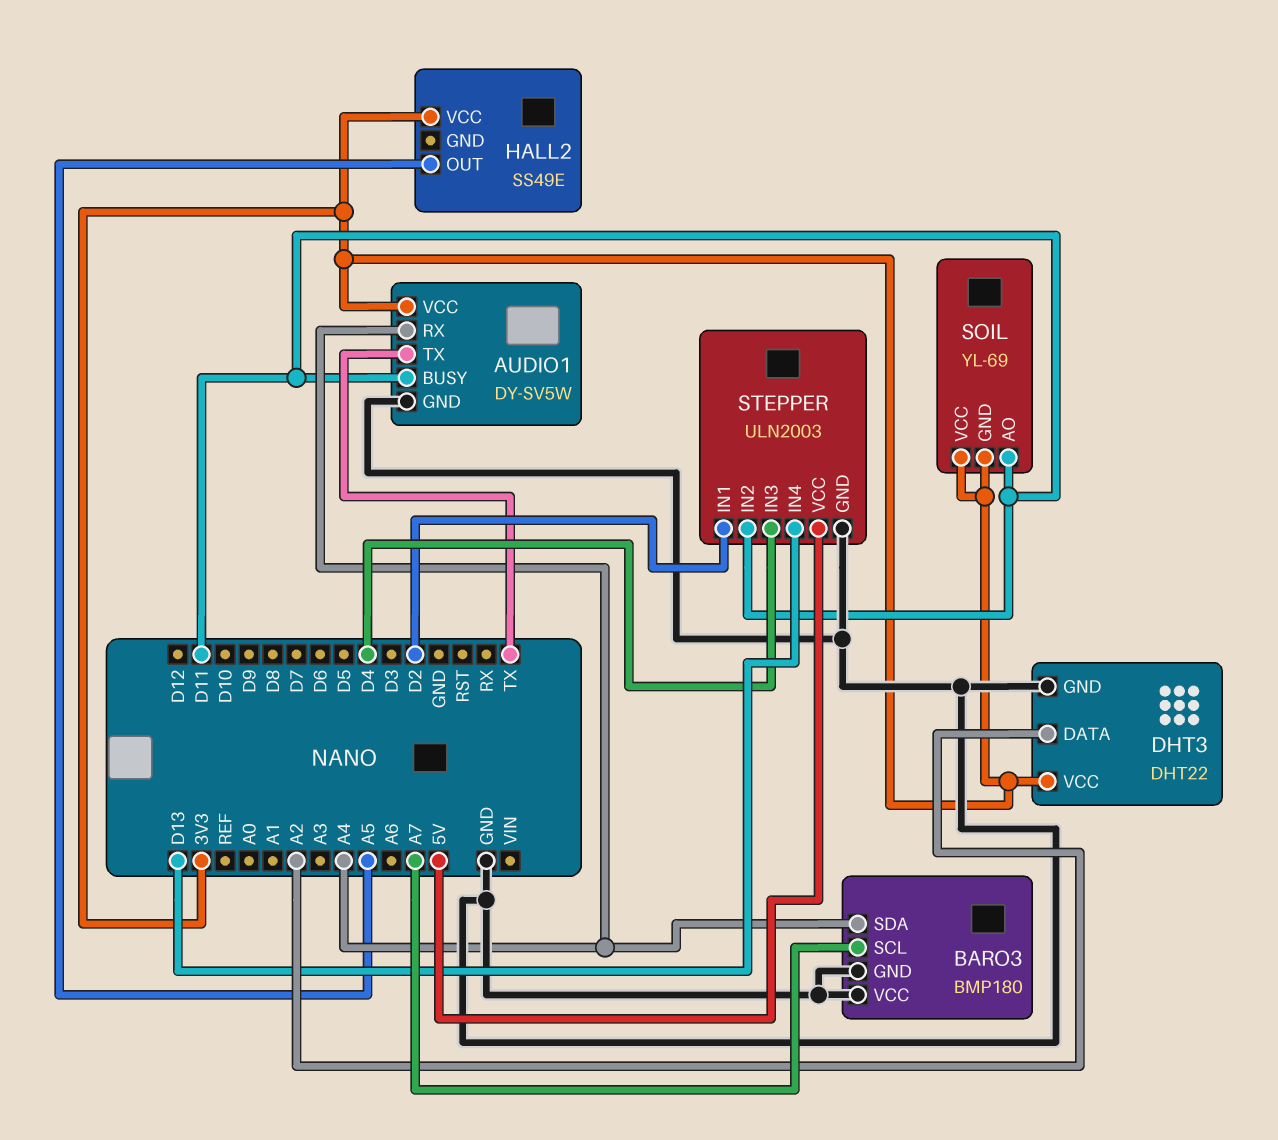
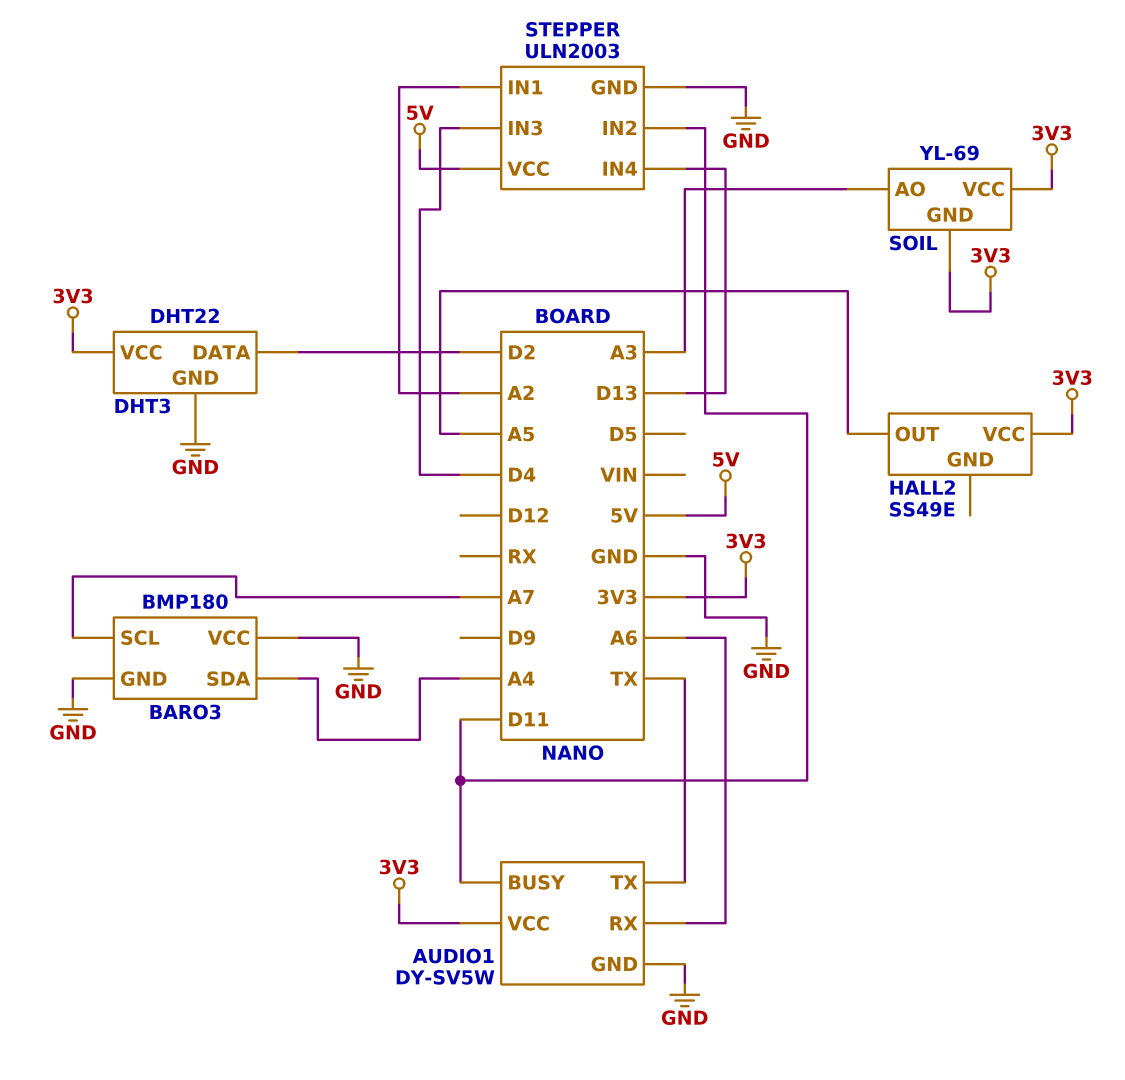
AUDIO1 pin RX: A4 -> A6
DHT3 pin DATA: A2 -> D2
SOIL pin AO: D11 -> A3
STEPPER pin IN1: D2 -> A2

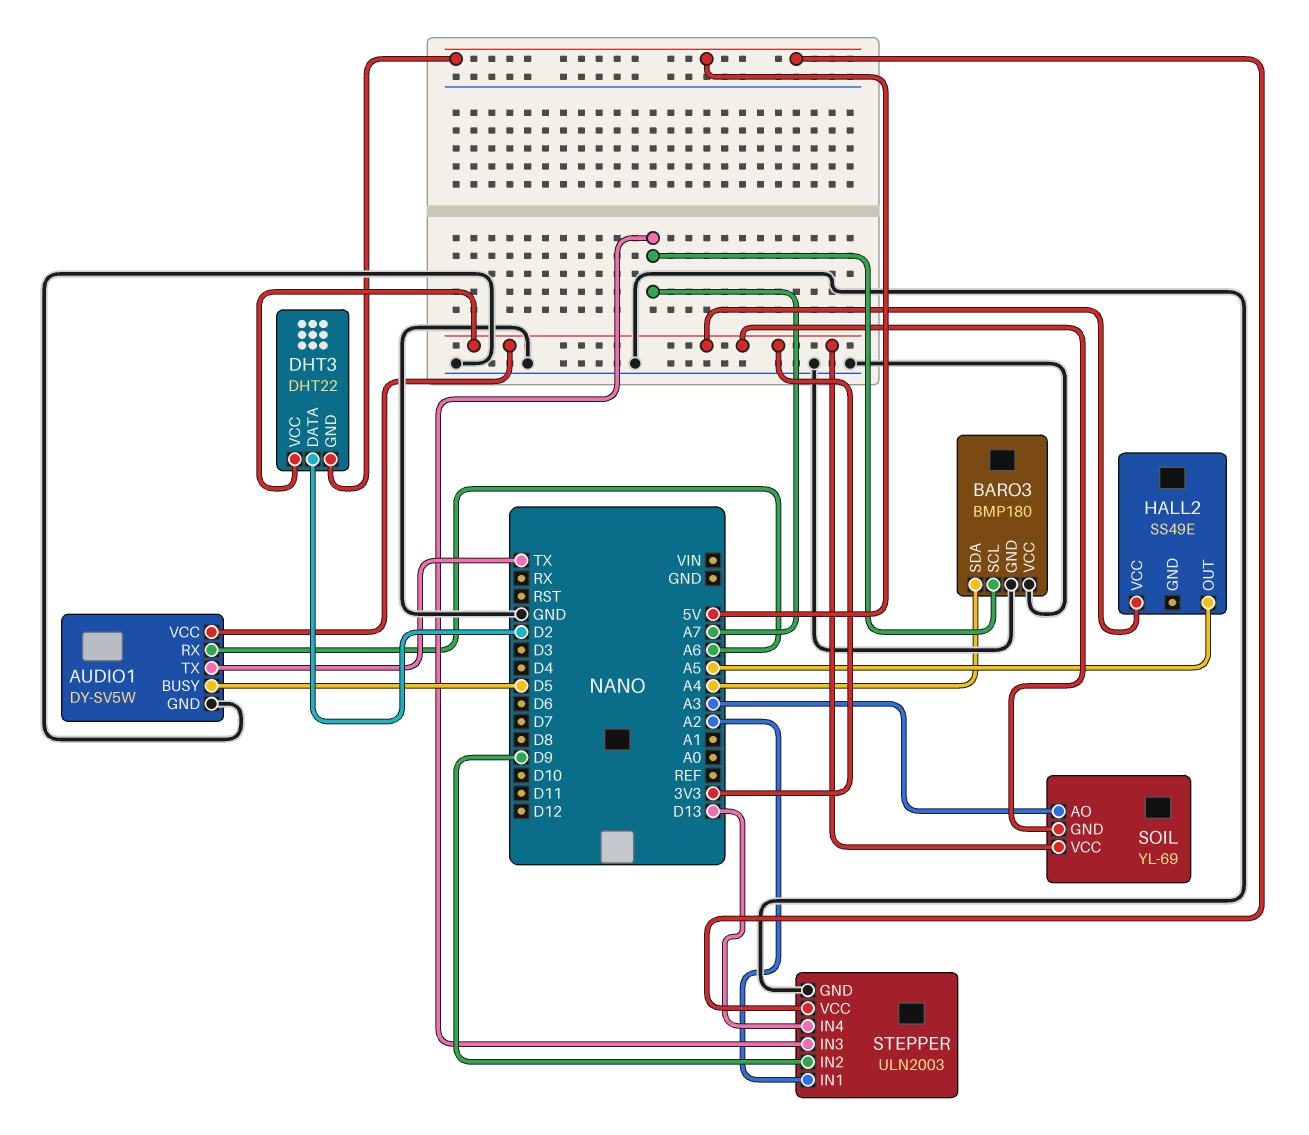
AUDIO1 pin BUSY: D11 -> D5
DHT3 pin GND: GND -> 5V
STEPPER pin IN2: D11 -> D9
STEPPER pin IN3: D4 -> A7

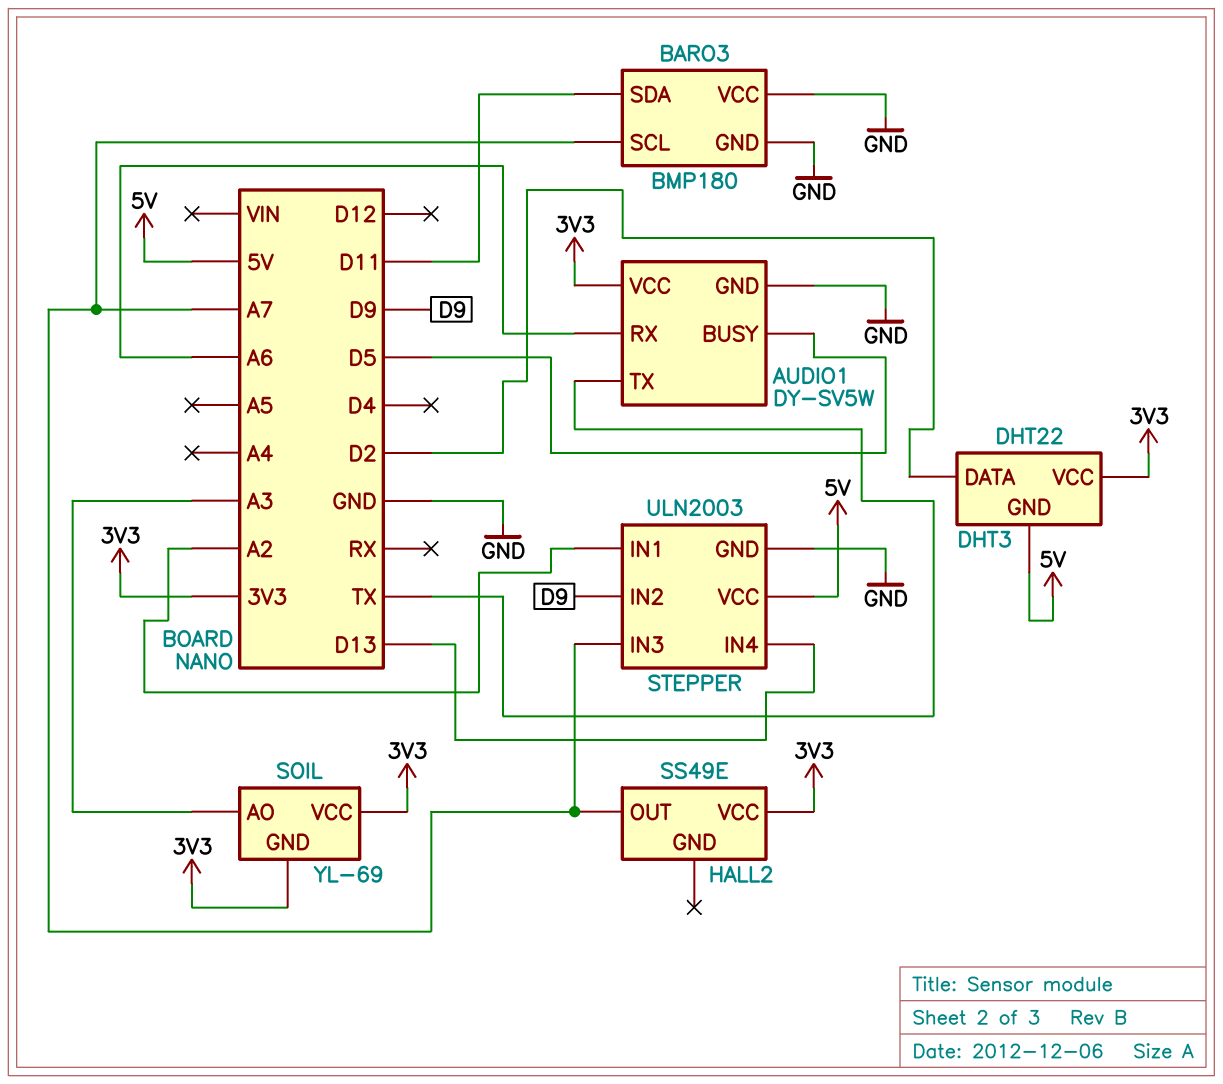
BARO3 pin SDA: A4 -> D11
HALL2 pin OUT: A5 -> A7

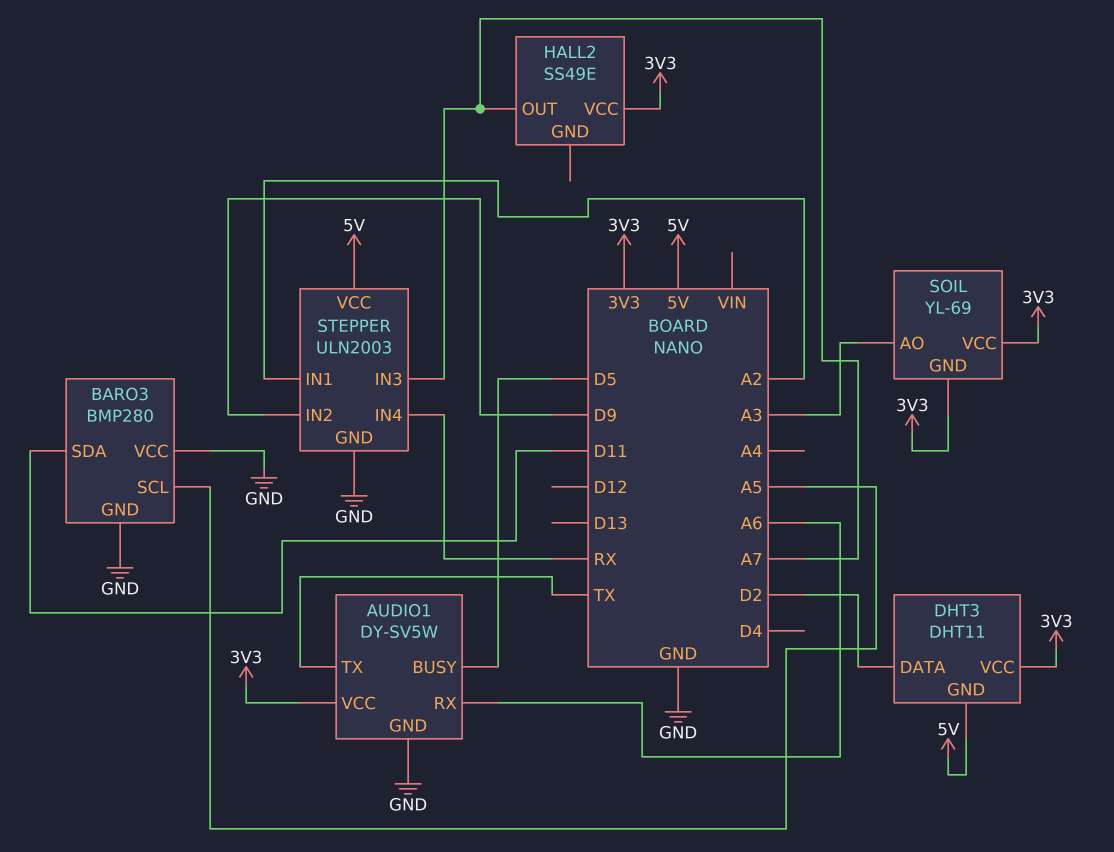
BARO3: BMP180 -> BMP280
BARO3 pin SCL: A7 -> A5
DHT3: DHT22 -> DHT11
STEPPER pin IN4: D13 -> RX

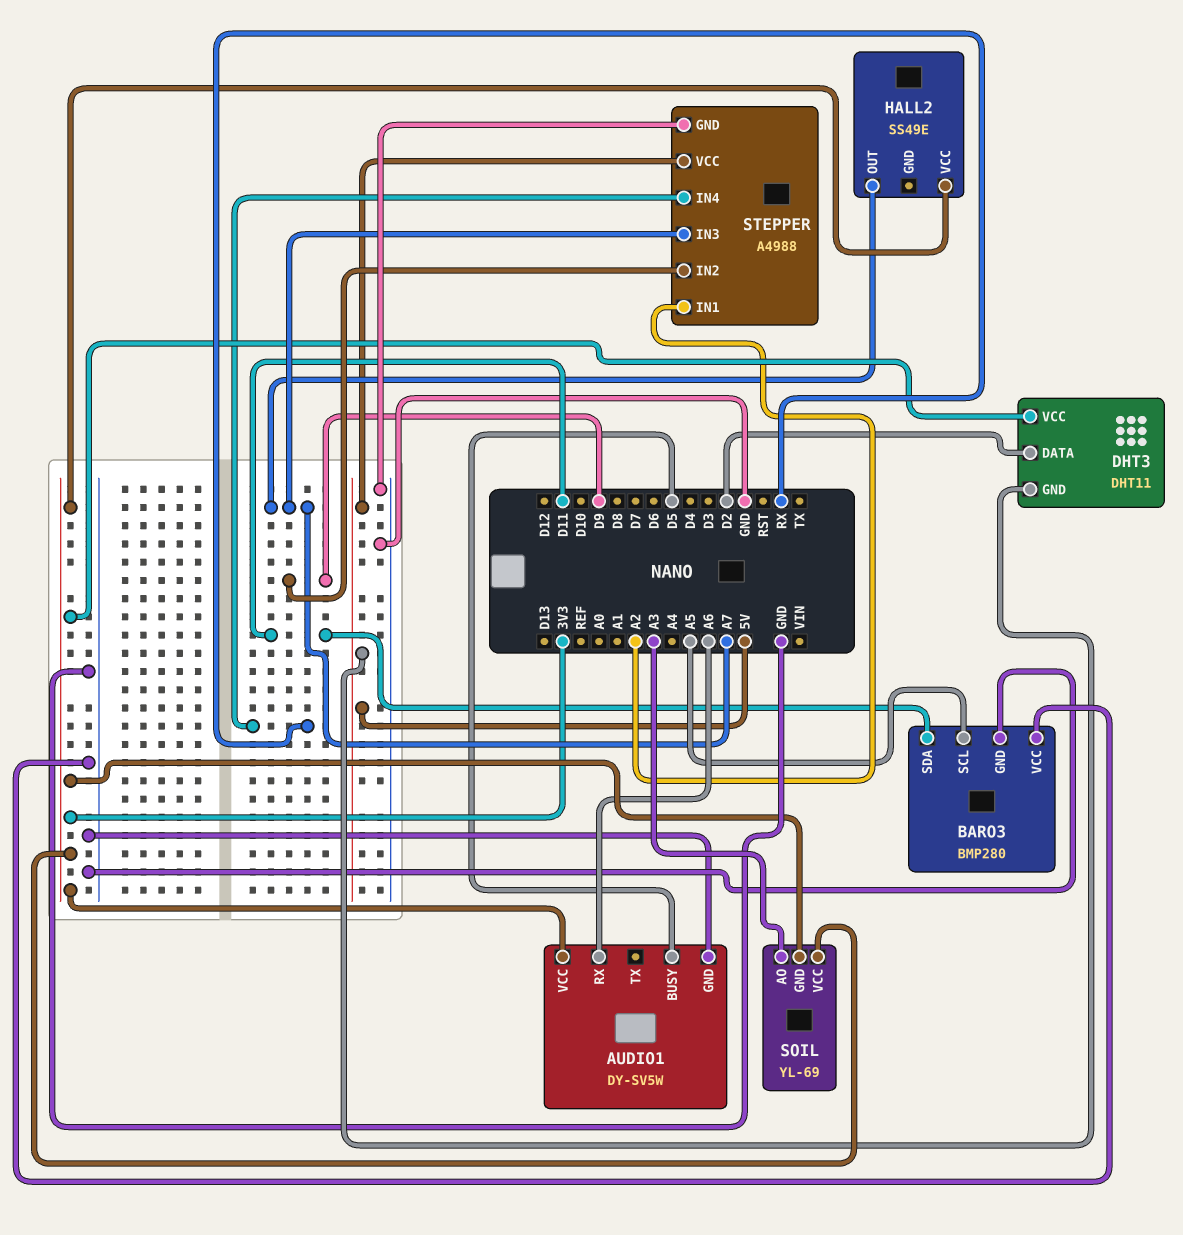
AUDIO1 pin TX: TX -> none
STEPPER: ULN2003 -> A4988

